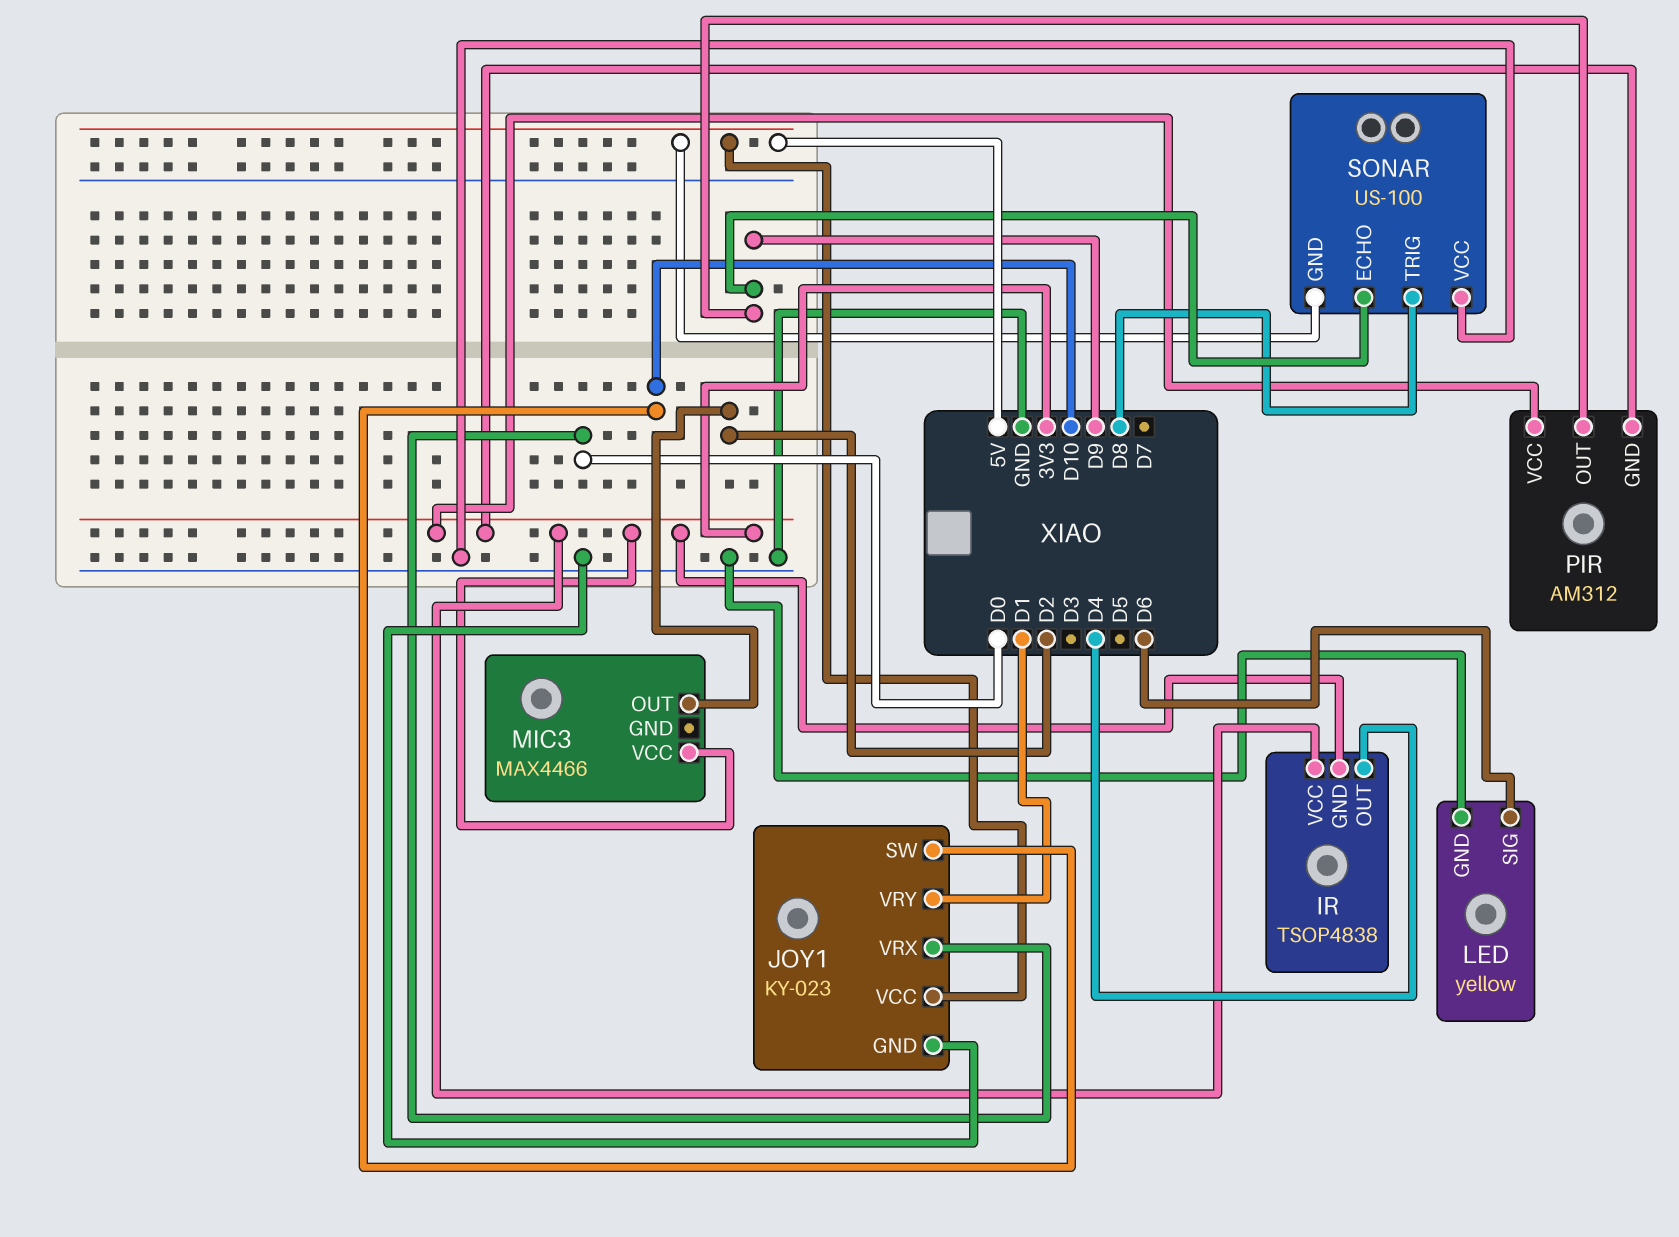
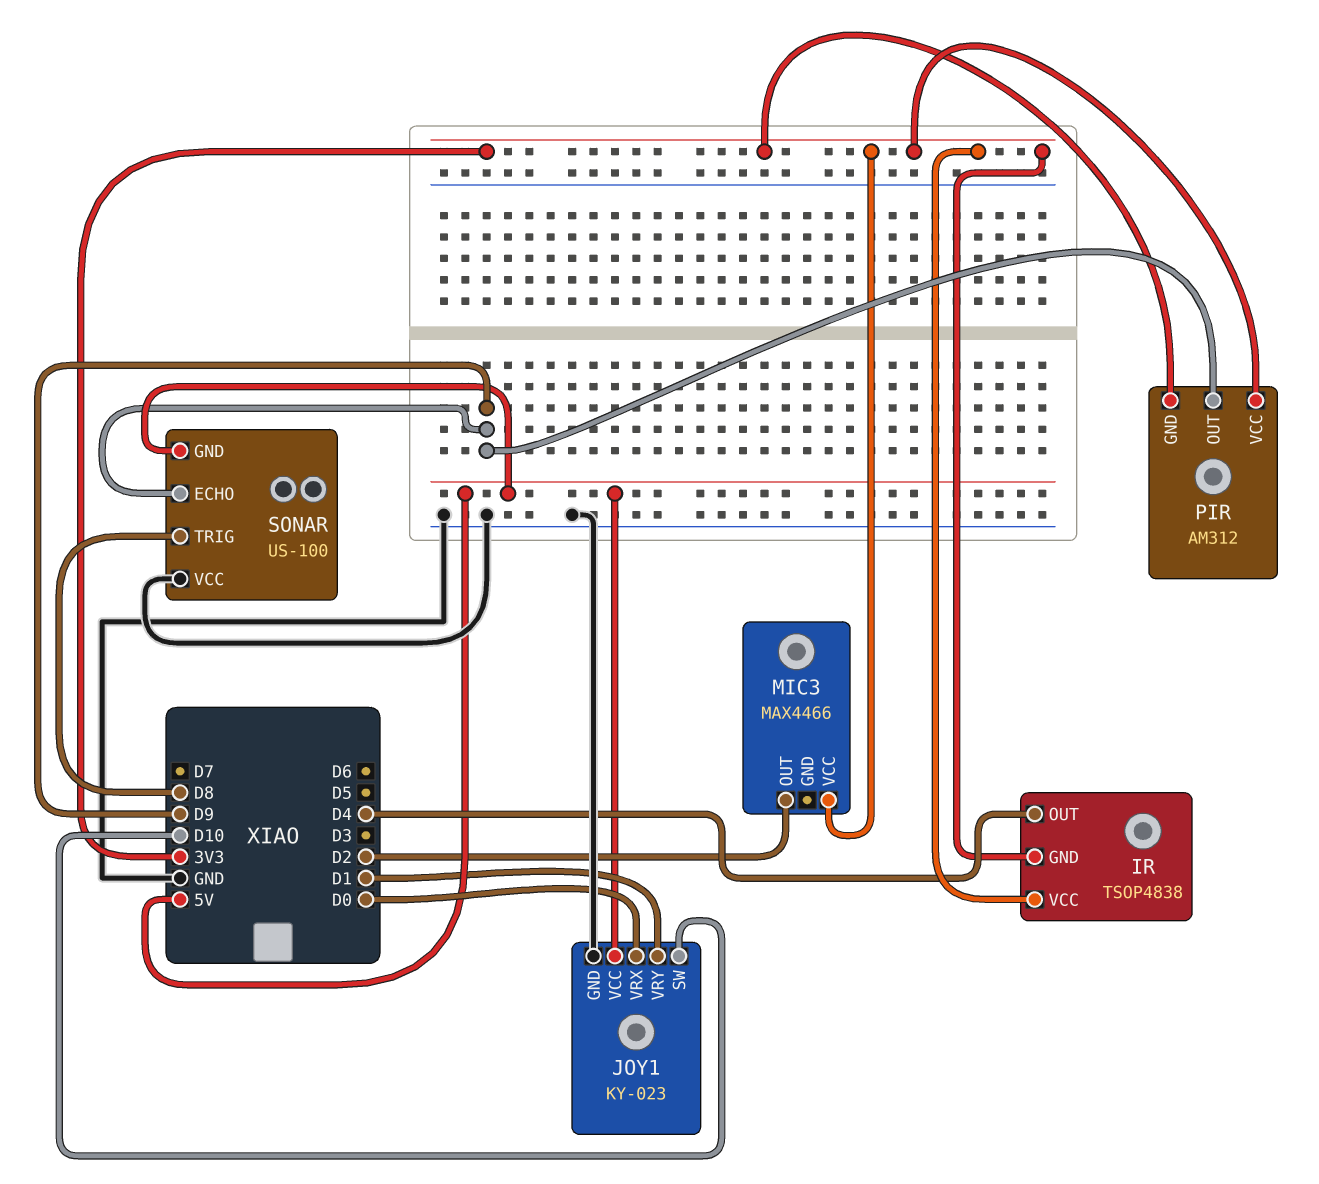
LED: yellow -> none
LED pin GND: GND -> none
LED pin SIG: D6 -> none

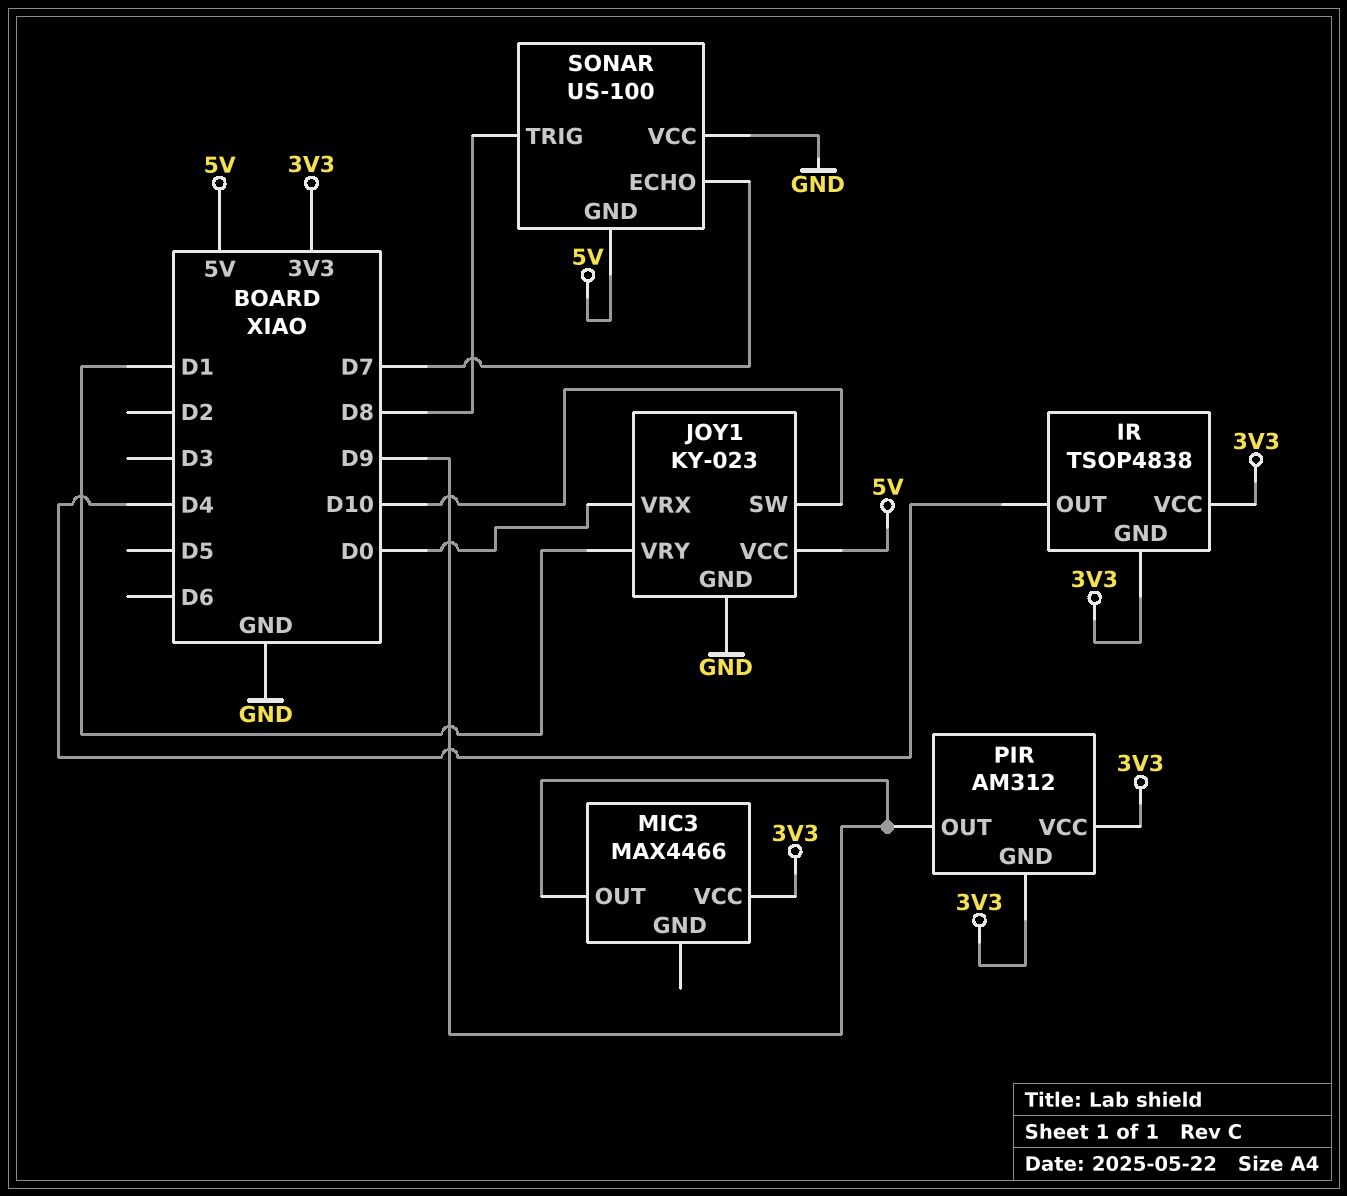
MIC3 pin OUT: D2 -> D9
SONAR pin ECHO: D9 -> D7

